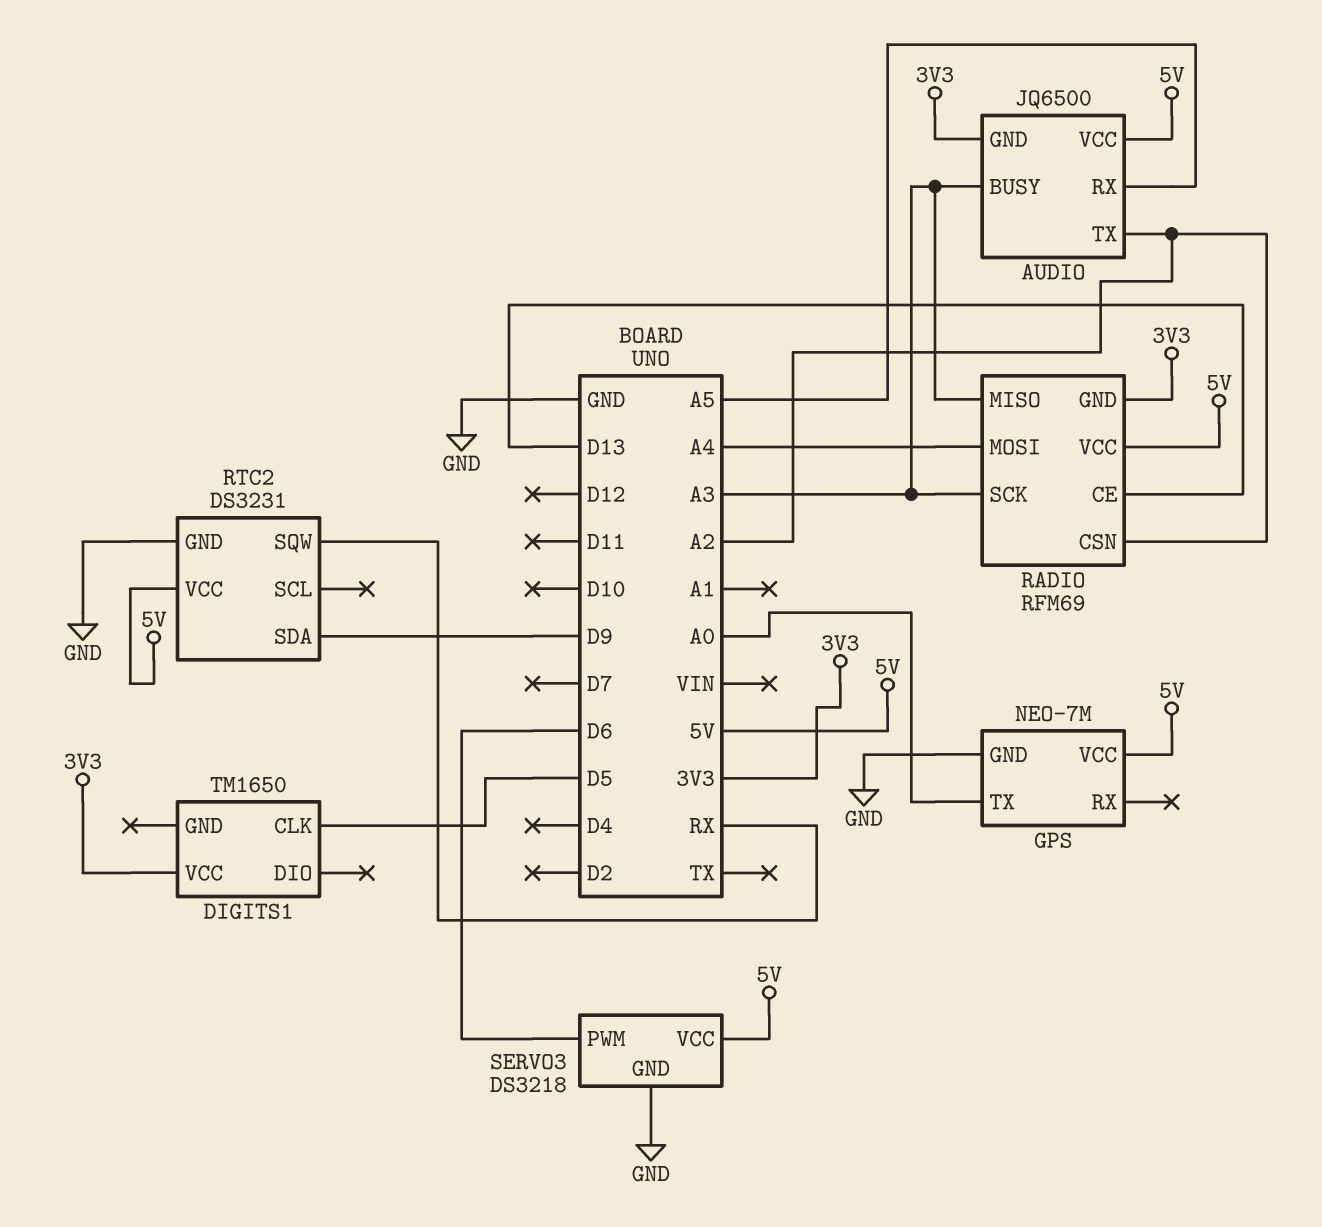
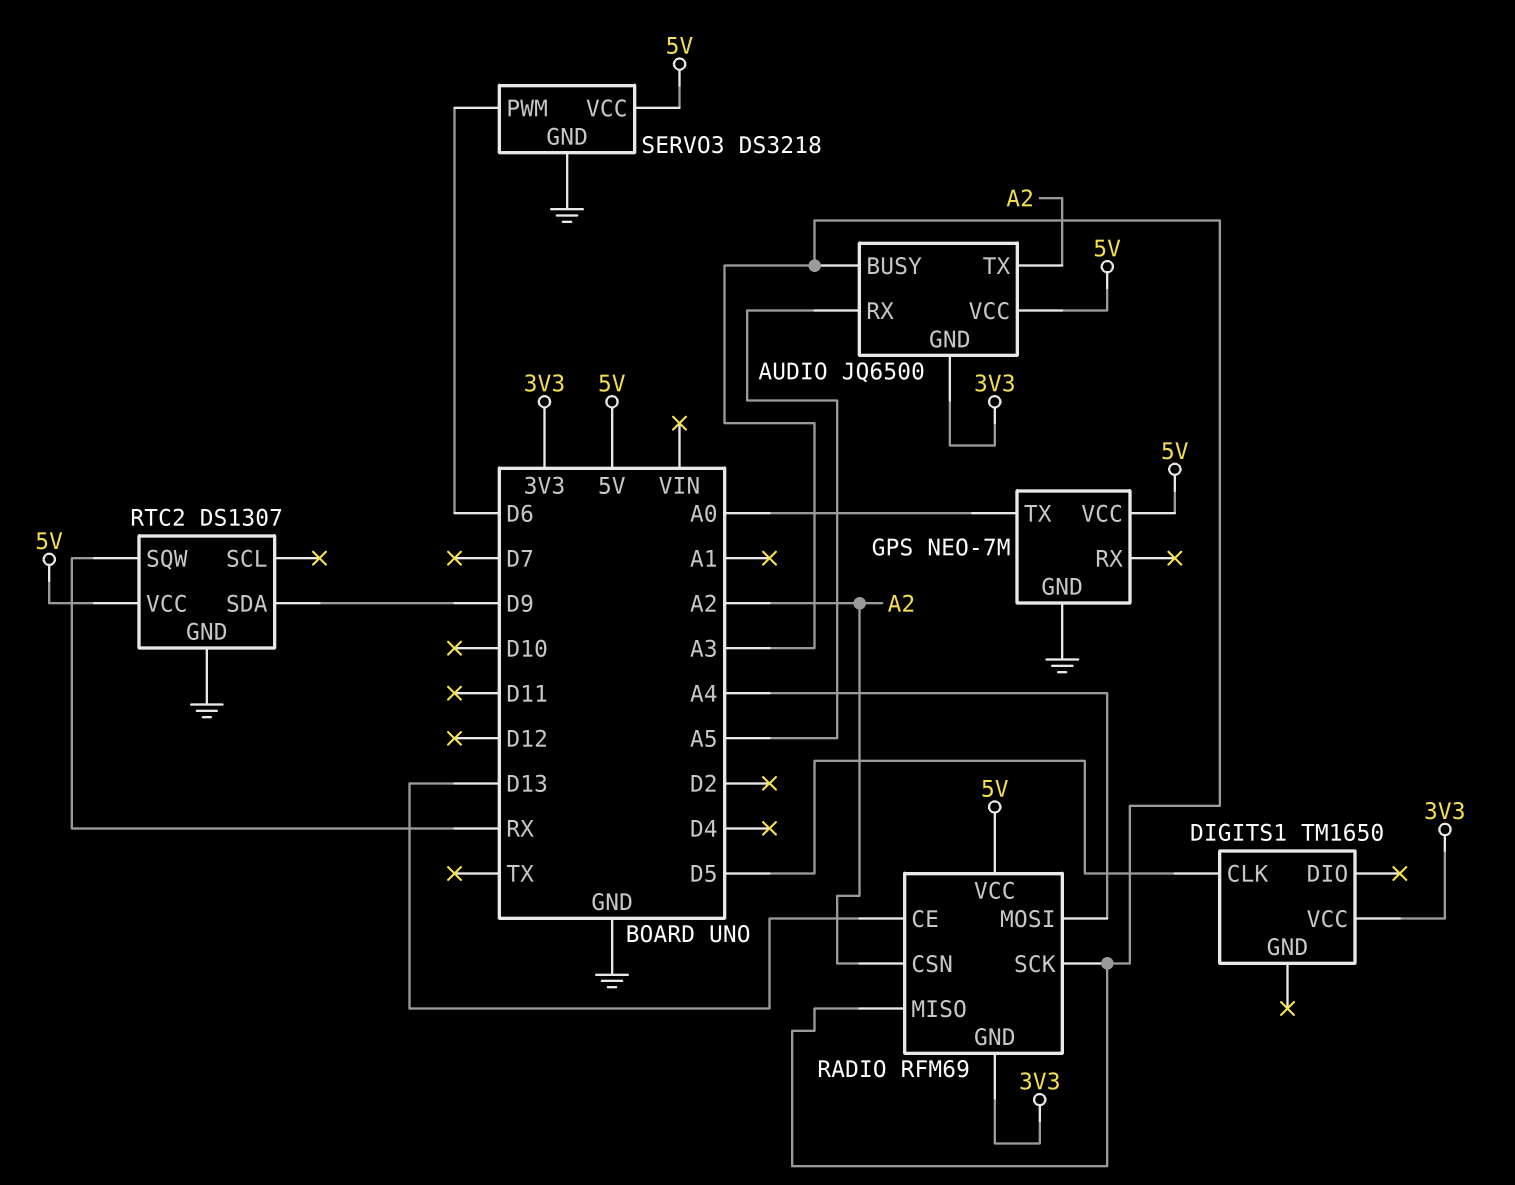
RTC2: DS3231 -> DS1307

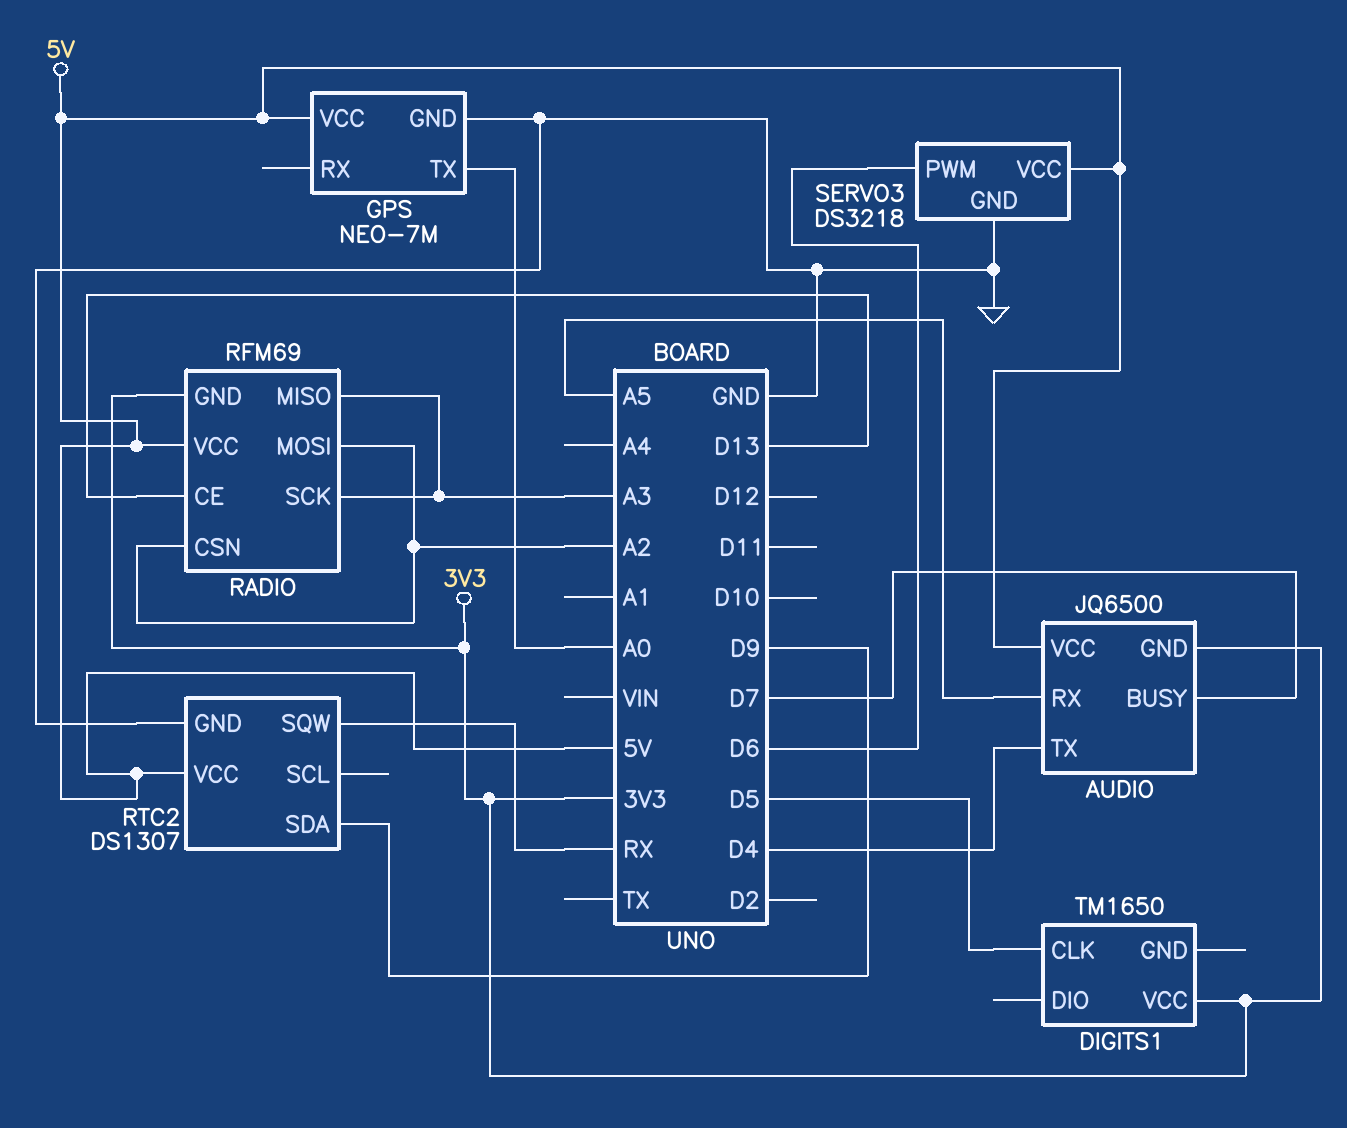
AUDIO pin BUSY: A3 -> D7
AUDIO pin TX: A2 -> D4
RADIO pin MOSI: A4 -> A2

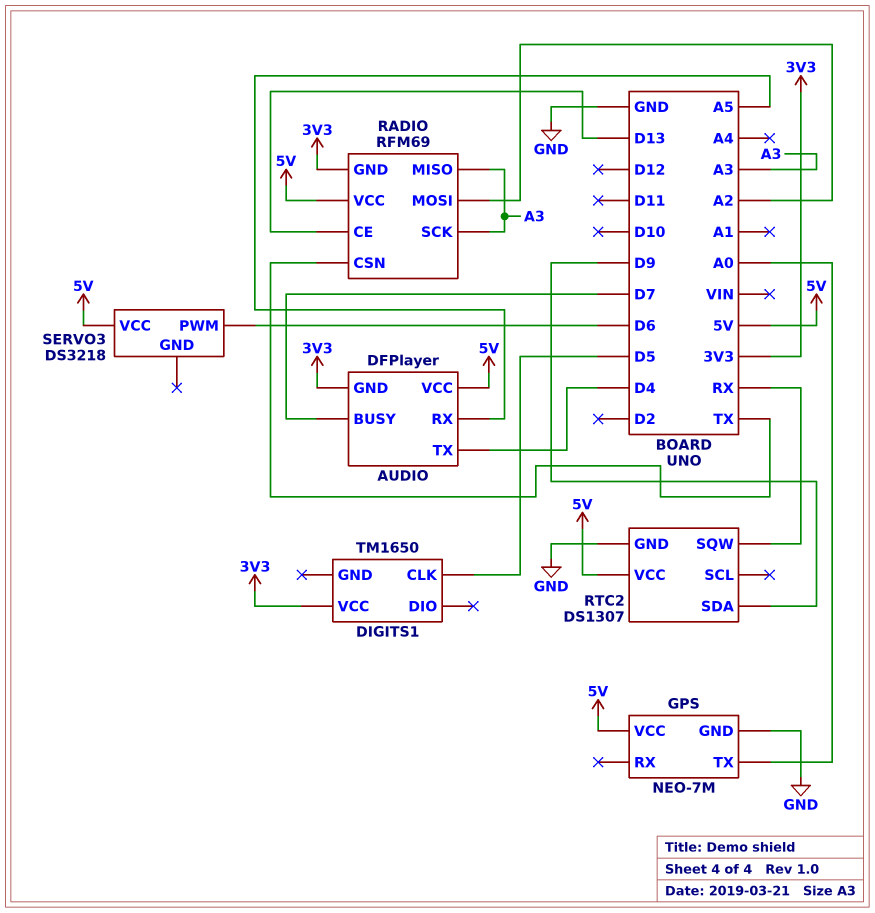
AUDIO: JQ6500 -> DFPlayer
RADIO pin CSN: A2 -> TX
SERVO3 pin GND: GND -> none

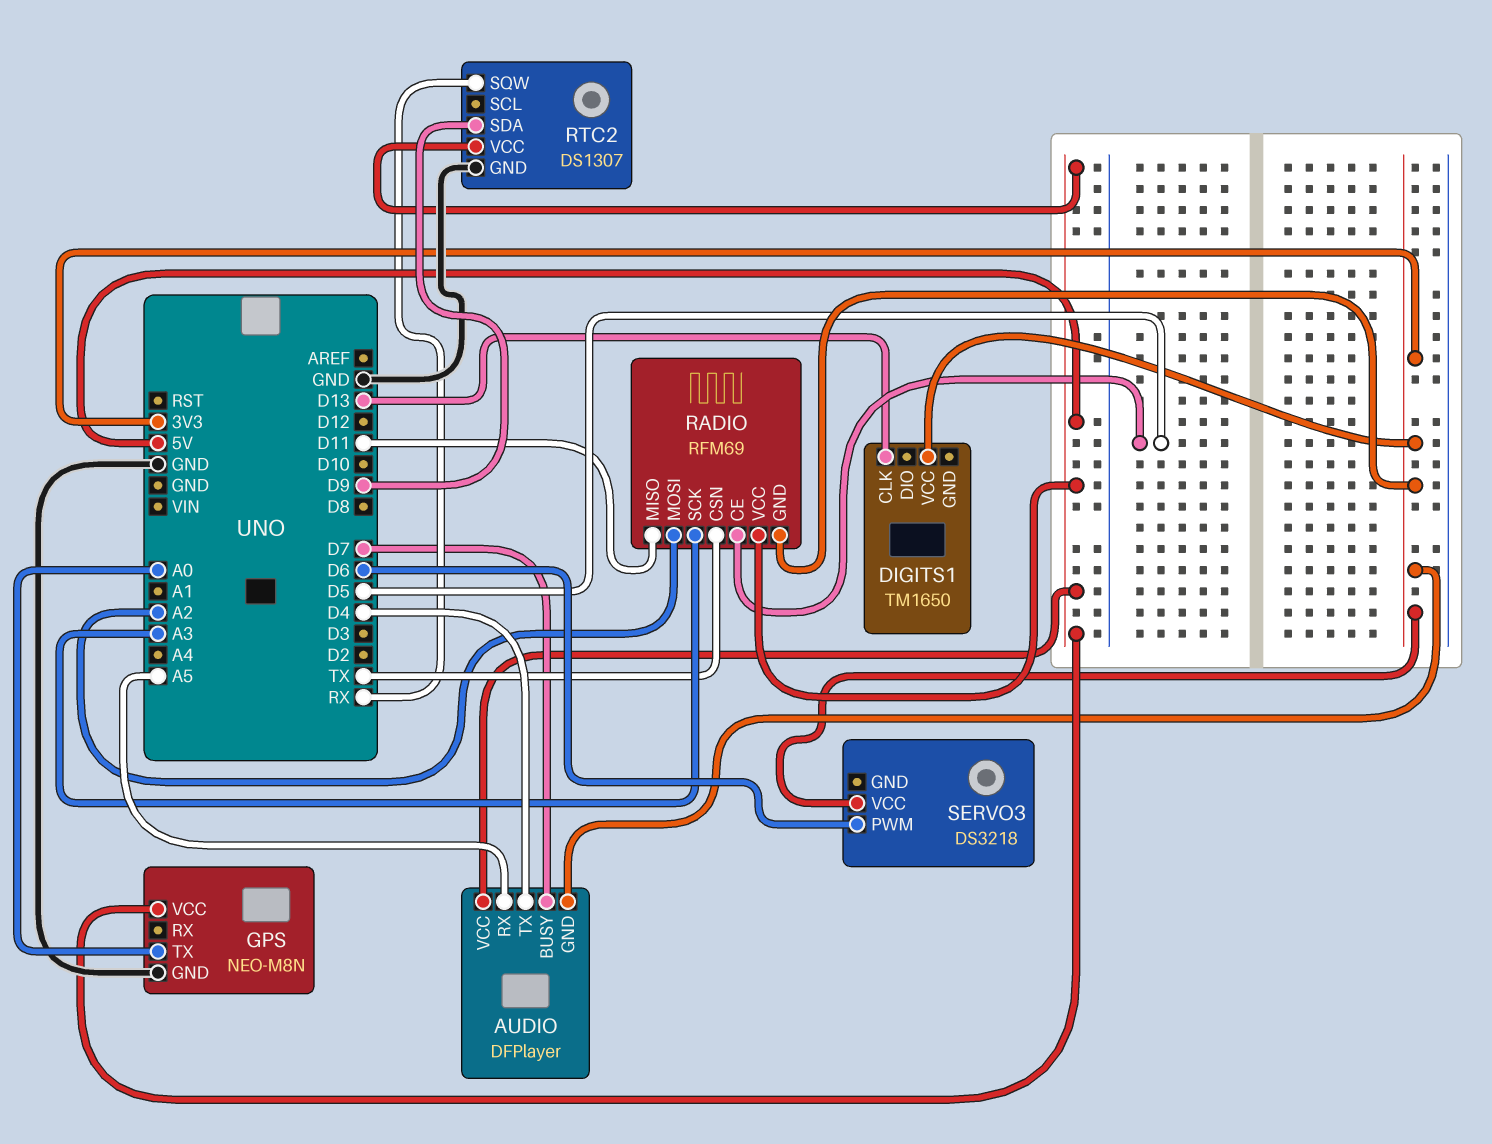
DIGITS1 pin CLK: D5 -> D13
GPS: NEO-7M -> NEO-M8N
RADIO pin CE: D13 -> D5
RADIO pin MISO: A3 -> D11
SERVO3 pin VCC: 5V -> 3V3

